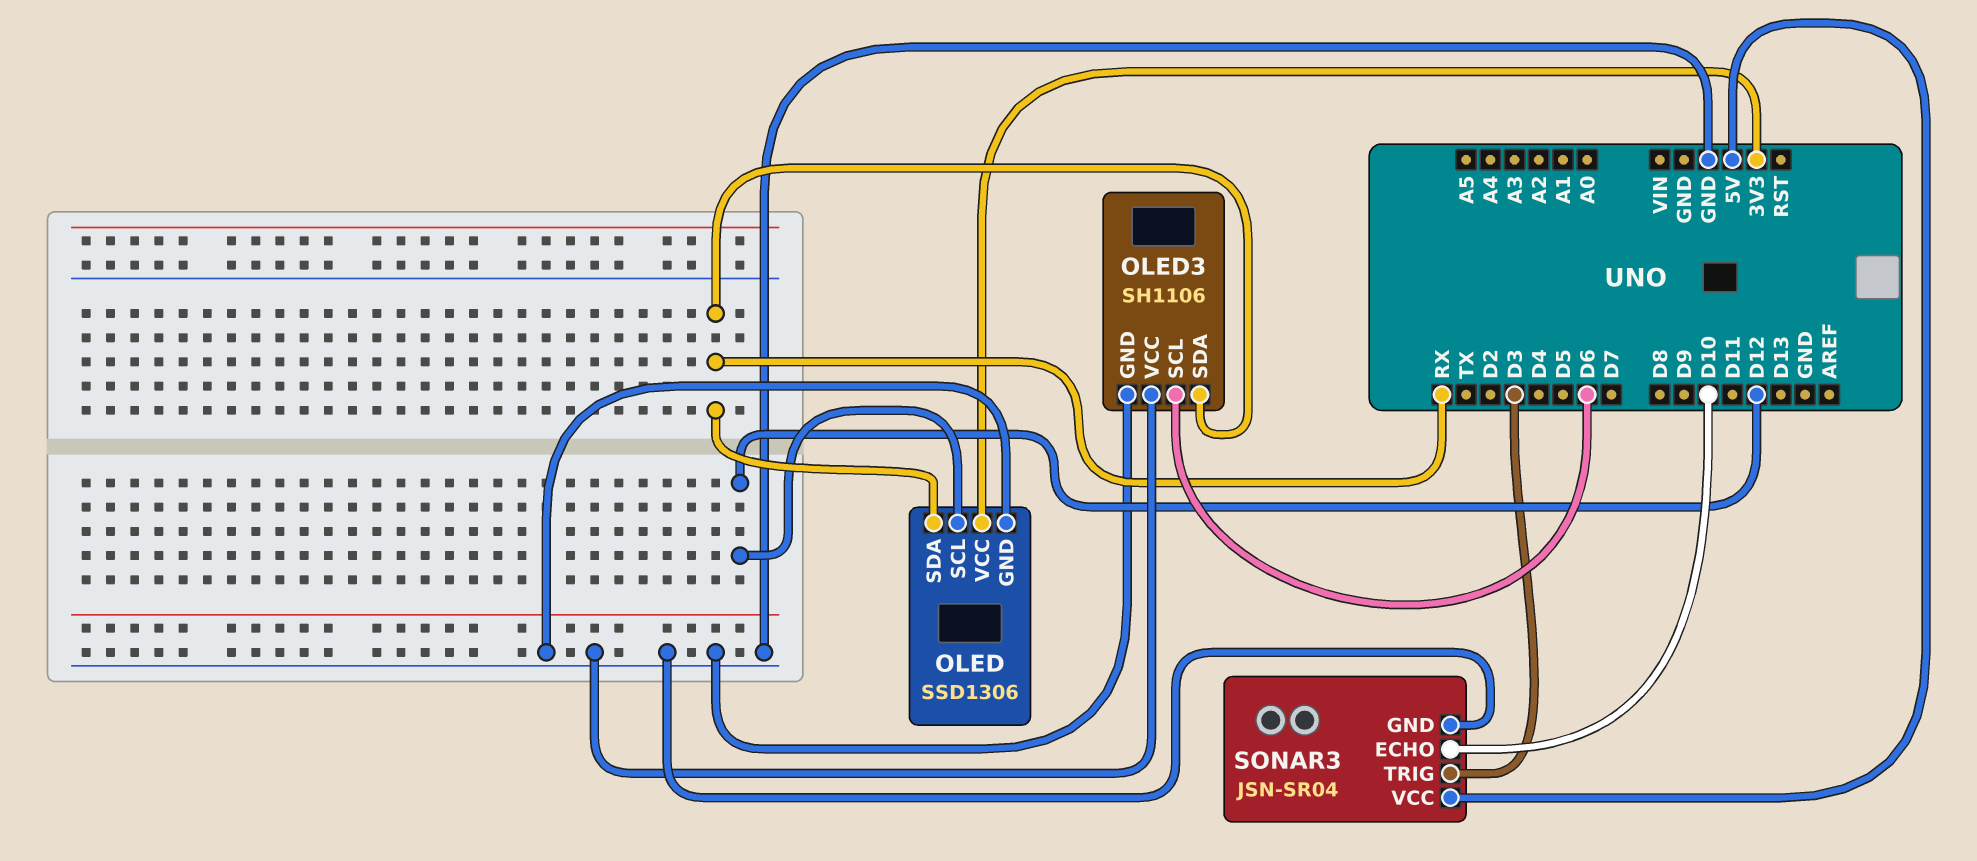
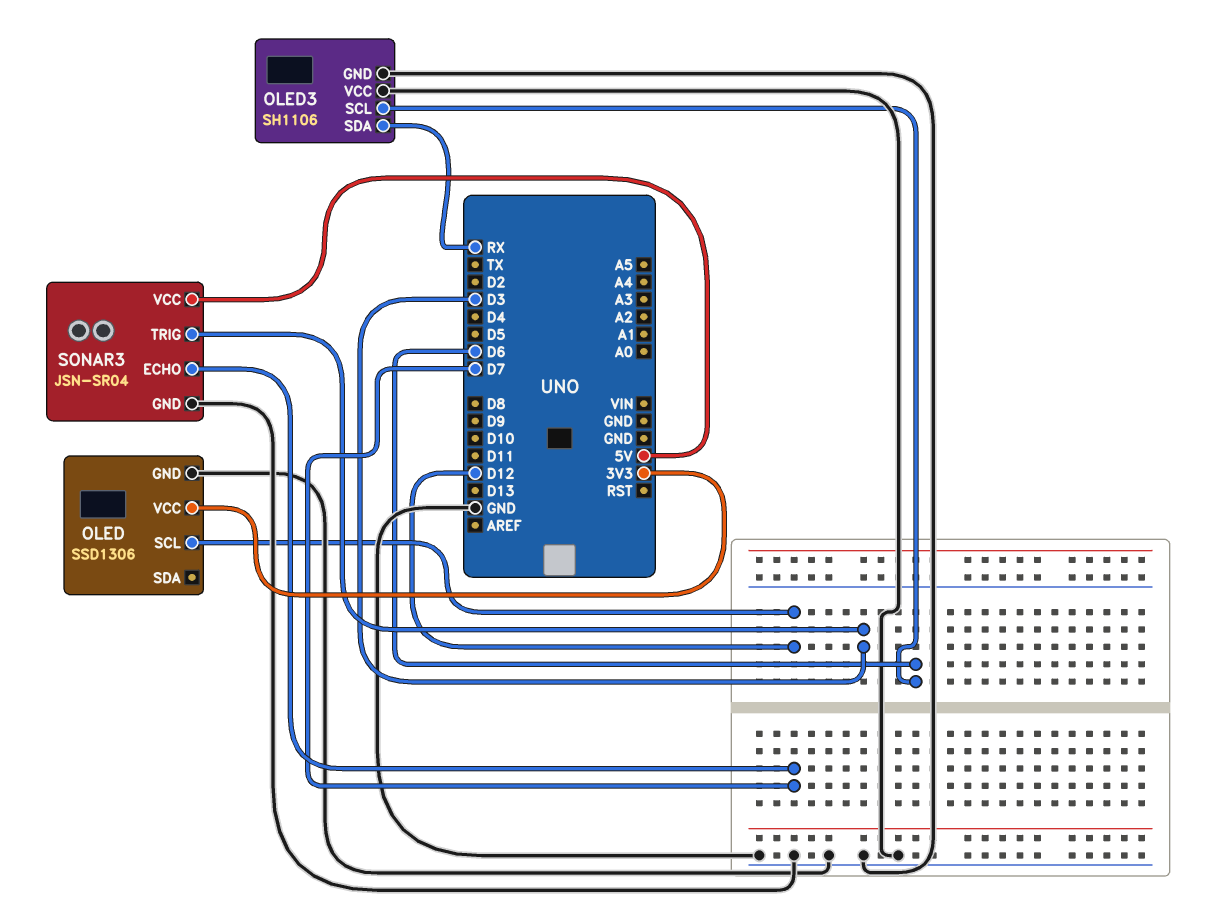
OLED pin SDA: RX -> none
SONAR3 pin ECHO: D10 -> D7

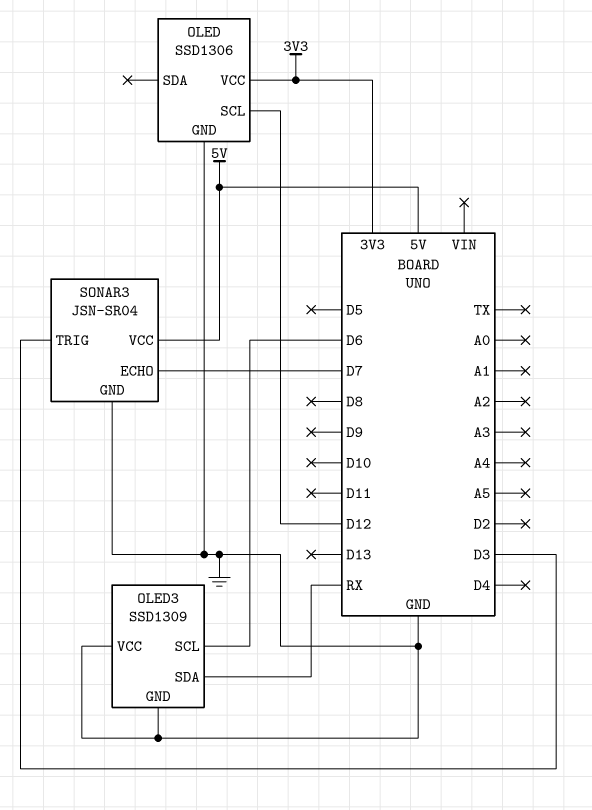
OLED3: SH1106 -> SSD1309

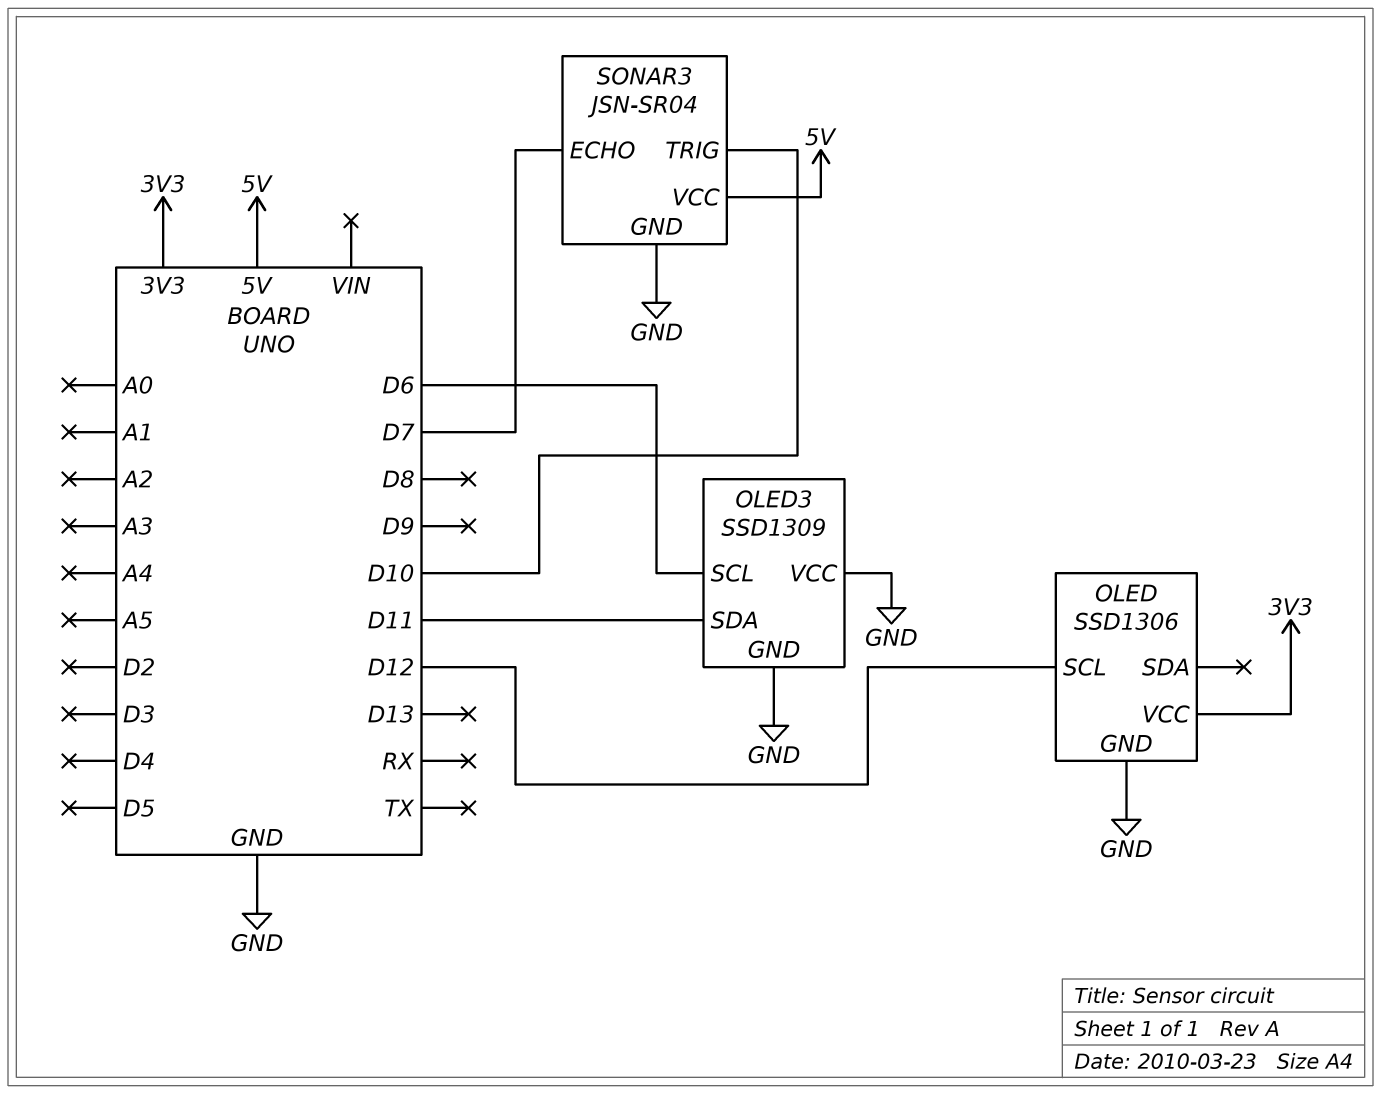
OLED3 pin SDA: RX -> D11
SONAR3 pin TRIG: D3 -> D10

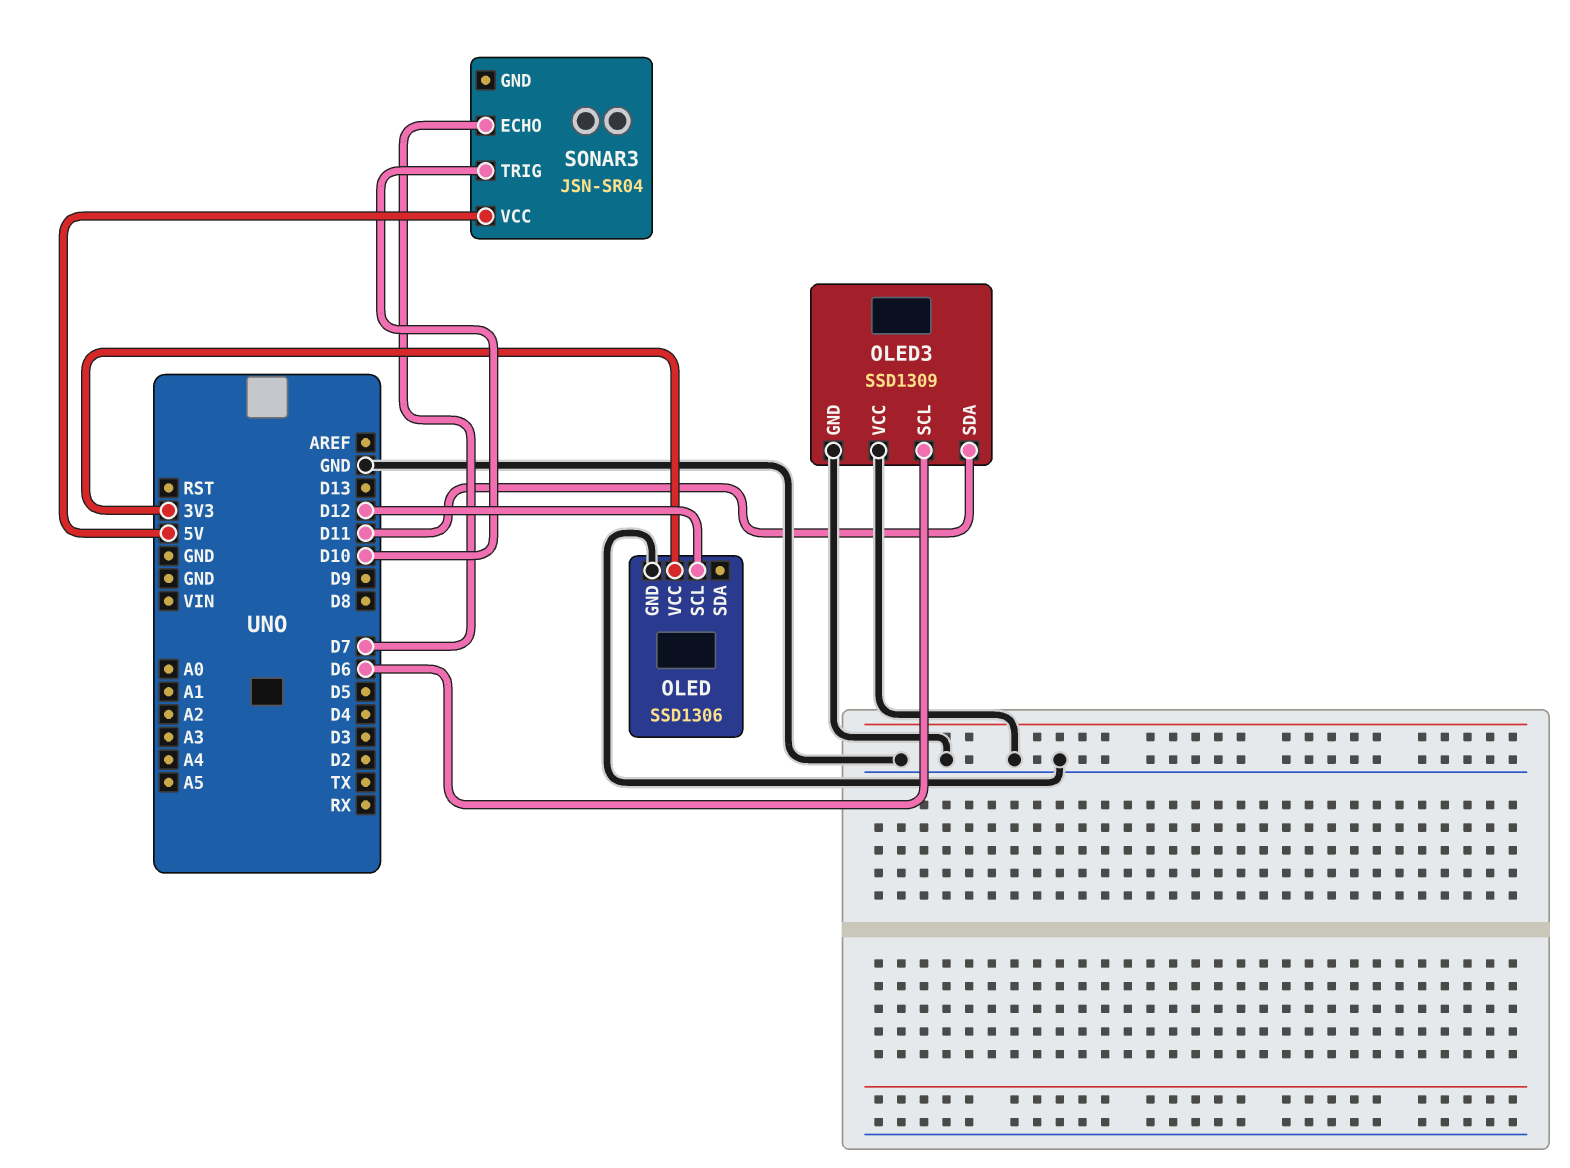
SONAR3 pin GND: GND -> none

